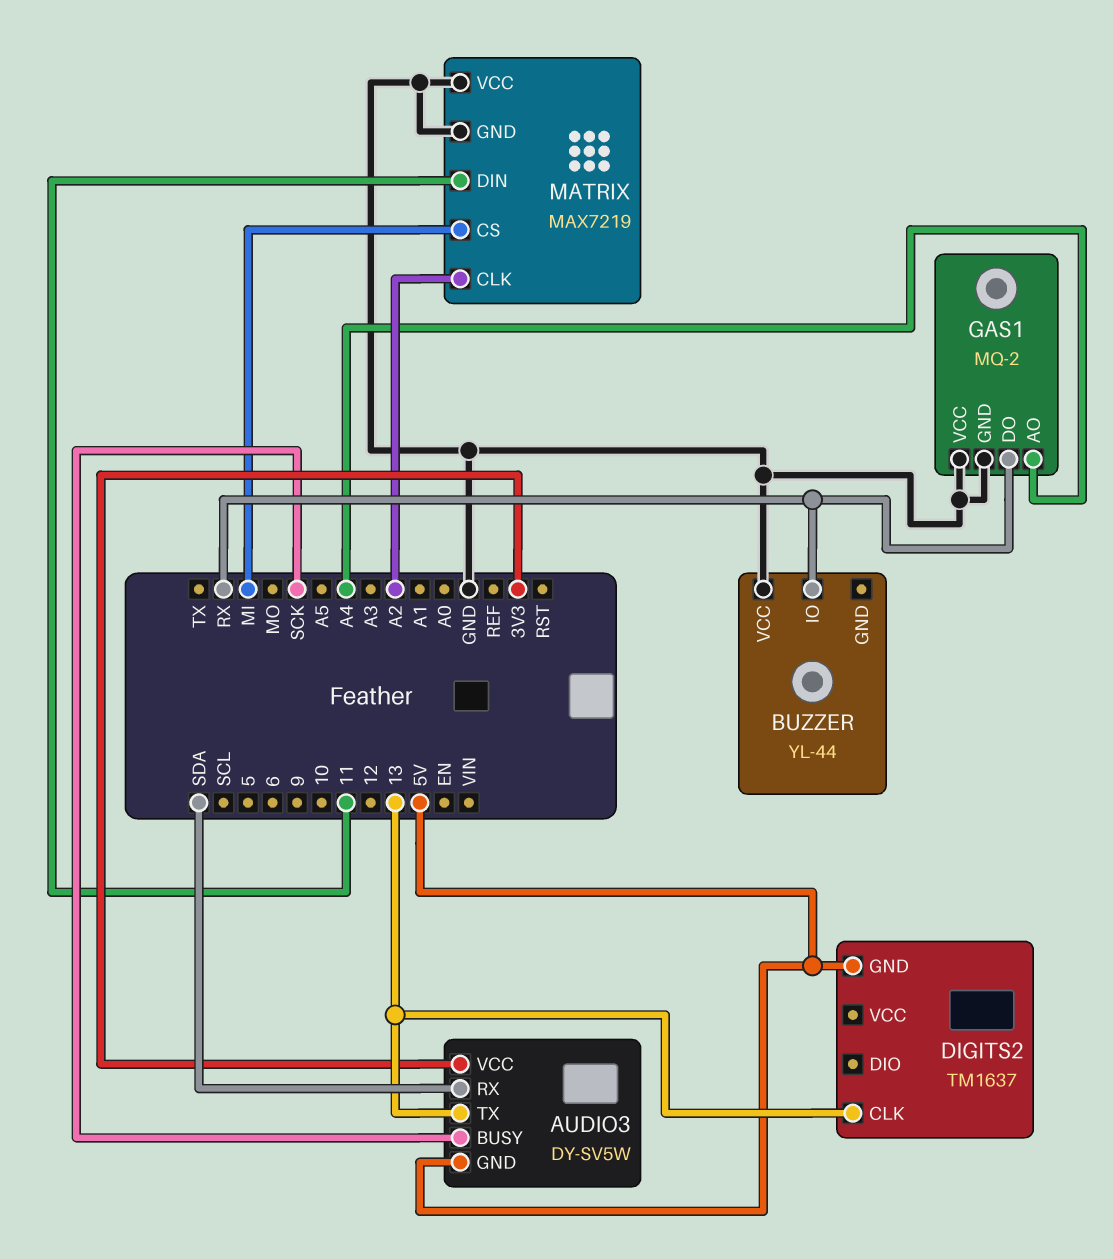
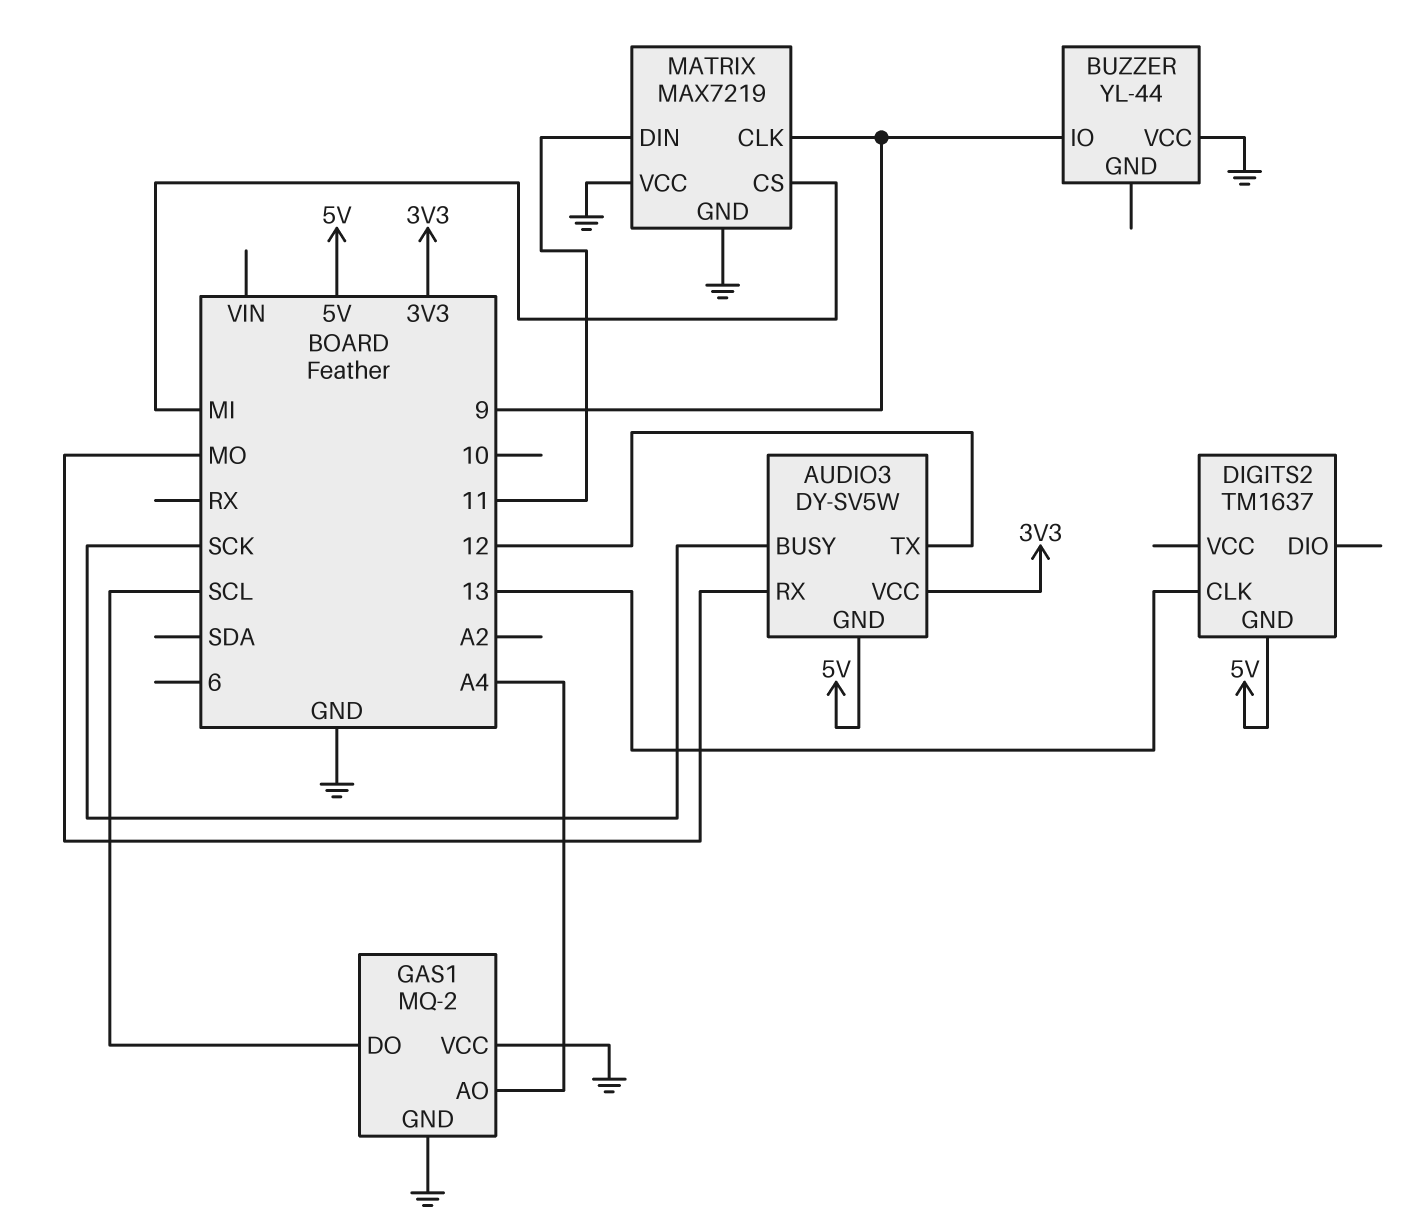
AUDIO3 pin RX: SDA -> MO
AUDIO3 pin TX: 13 -> 12
BUZZER pin IO: RX -> 9
GAS1 pin DO: RX -> SCL
MATRIX pin CLK: A2 -> 9

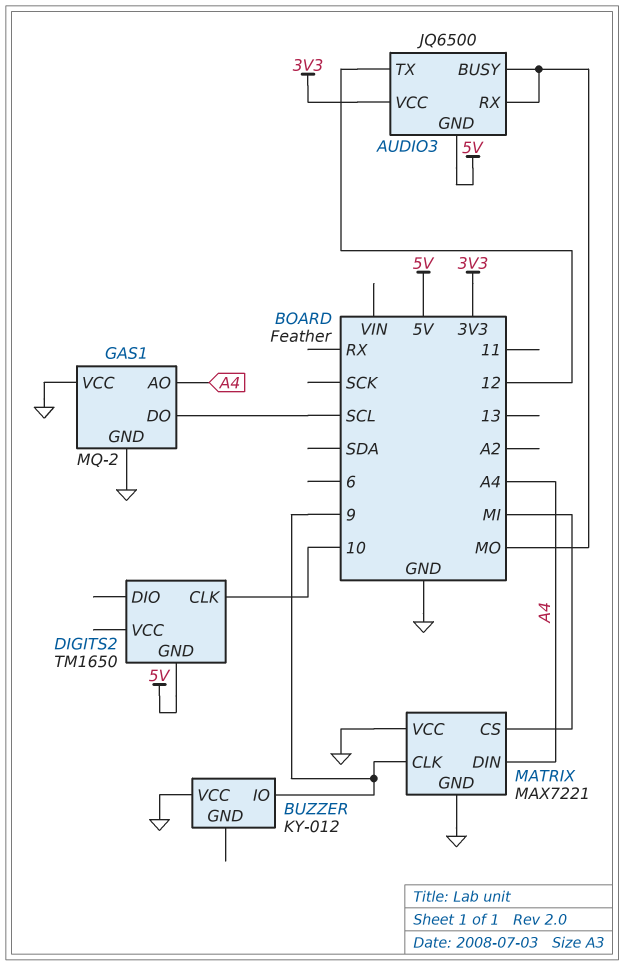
AUDIO3: DY-SV5W -> JQ6500
AUDIO3 pin BUSY: SCK -> MO
BUZZER: YL-44 -> KY-012
DIGITS2: TM1637 -> TM1650
DIGITS2 pin CLK: 13 -> 10
MATRIX: MAX7219 -> MAX7221
MATRIX pin DIN: 11 -> A4

